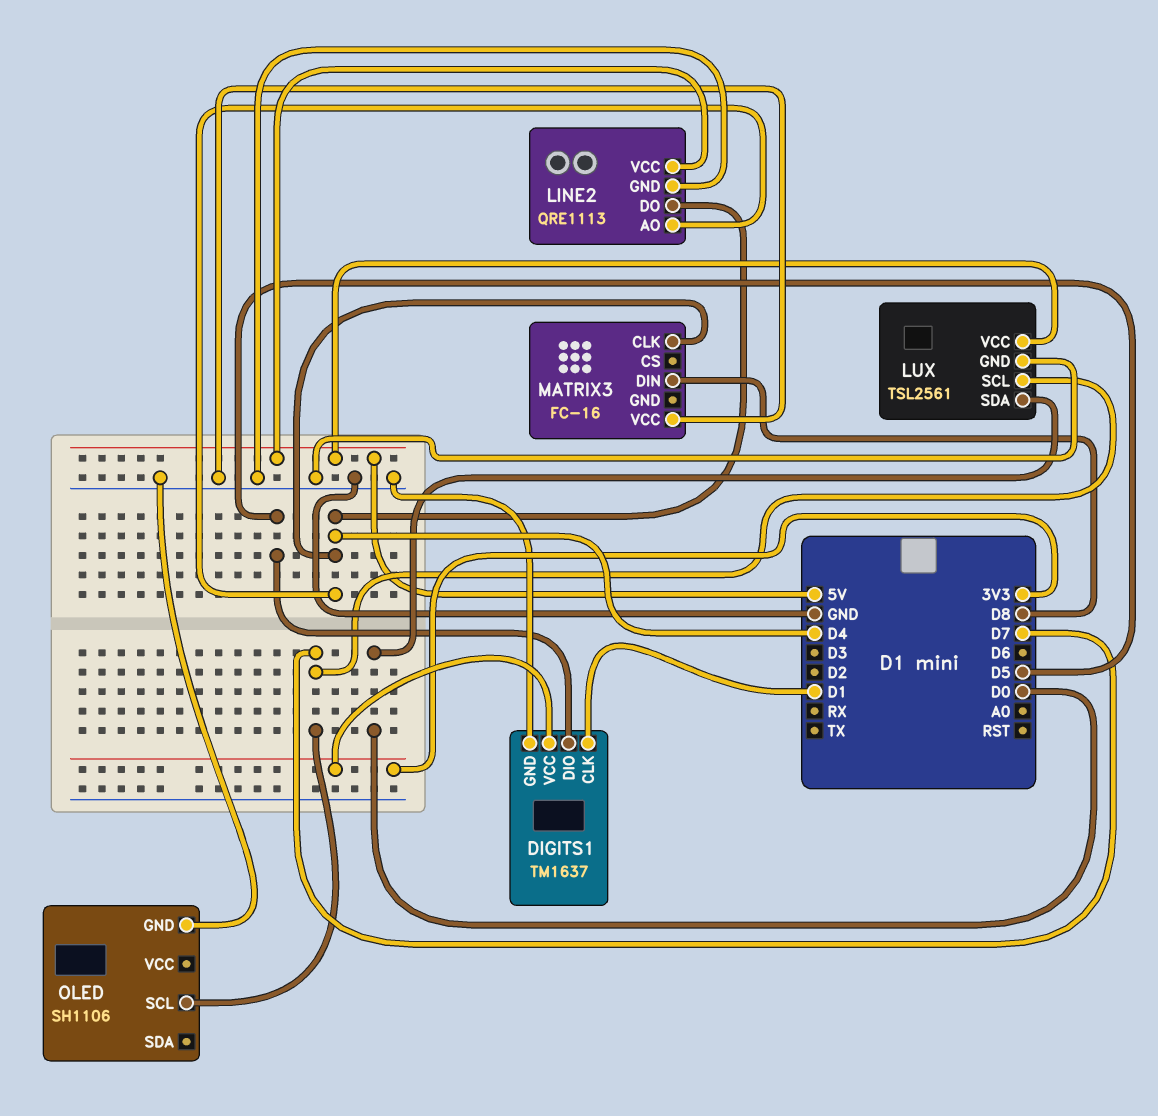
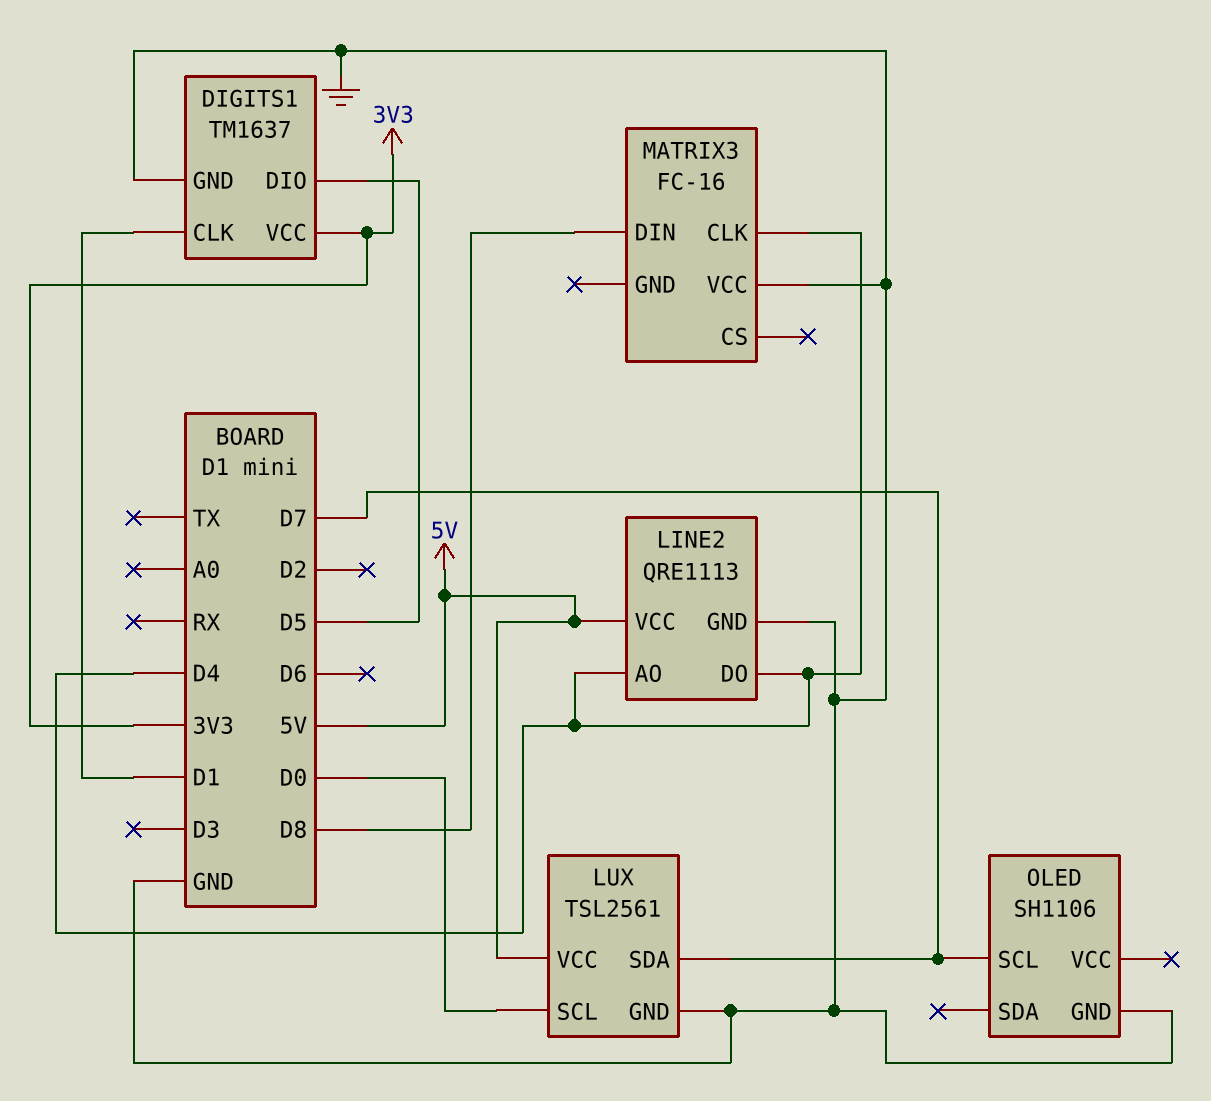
LUX pin SCL: D7 -> D0
LUX pin SDA: D0 -> D7

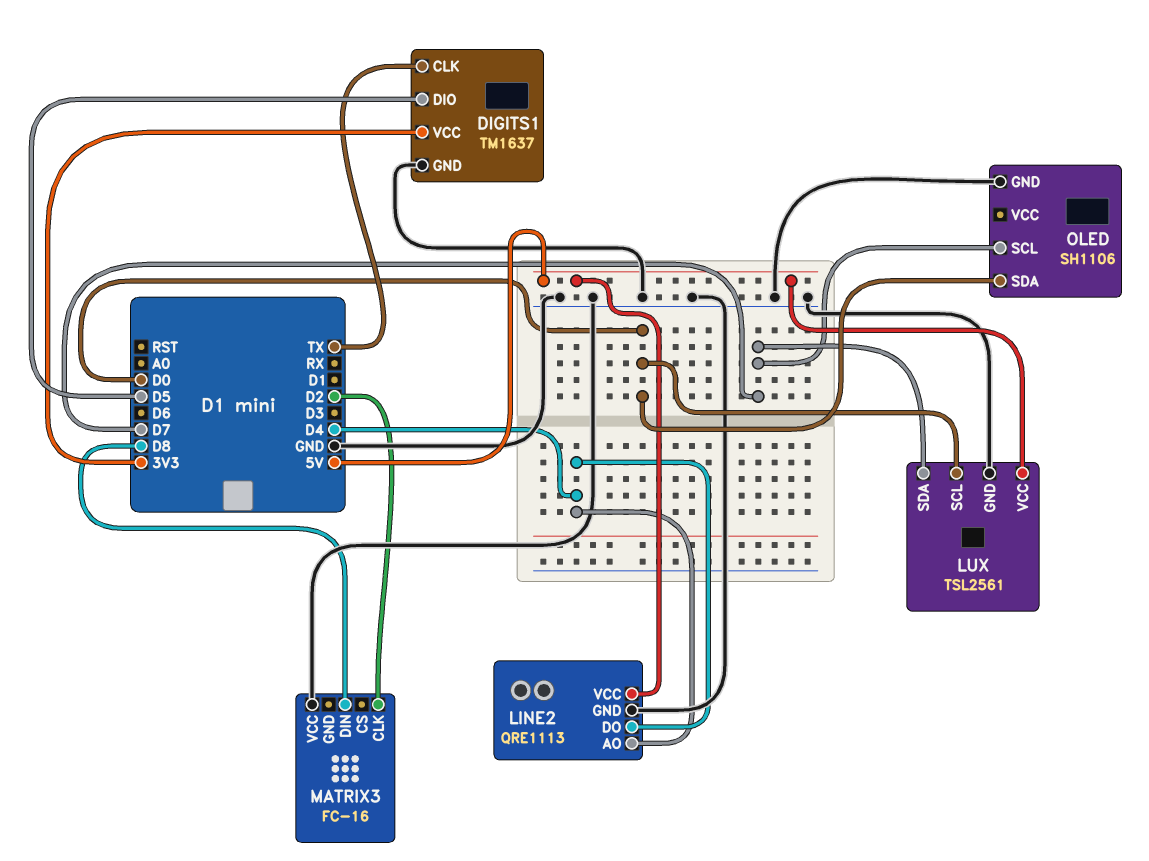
DIGITS1 pin CLK: D1 -> TX
MATRIX3 pin CLK: D4 -> D2
OLED pin SDA: none -> D0

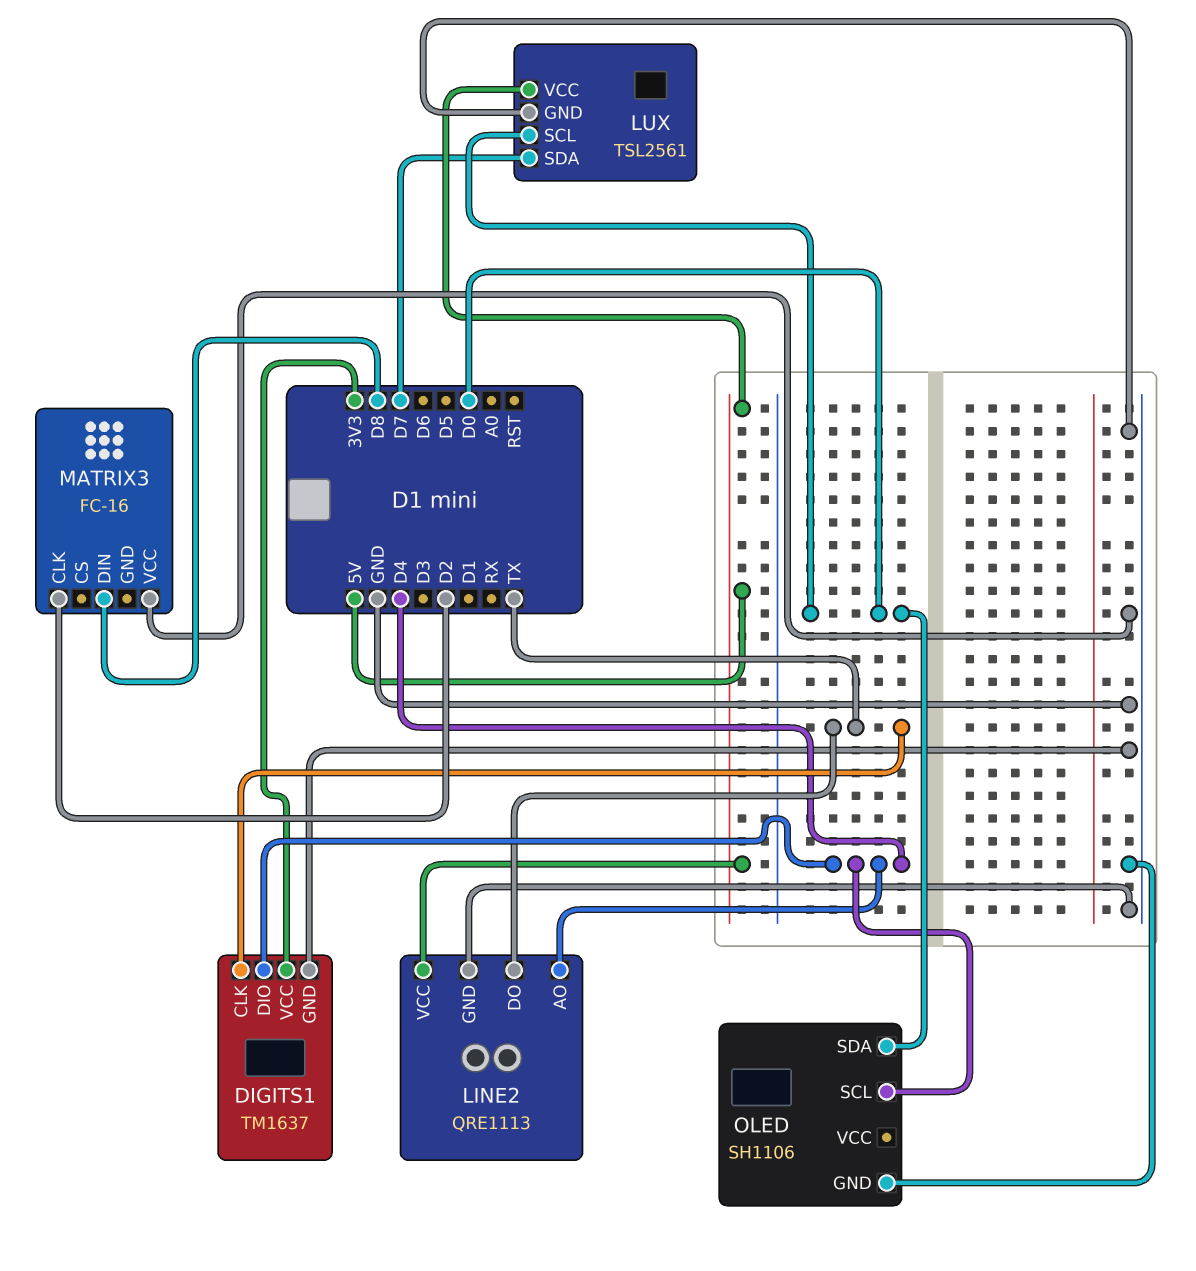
DIGITS1 pin DIO: D5 -> D4
LINE2 pin DO: D4 -> TX
OLED pin SCL: D7 -> D4

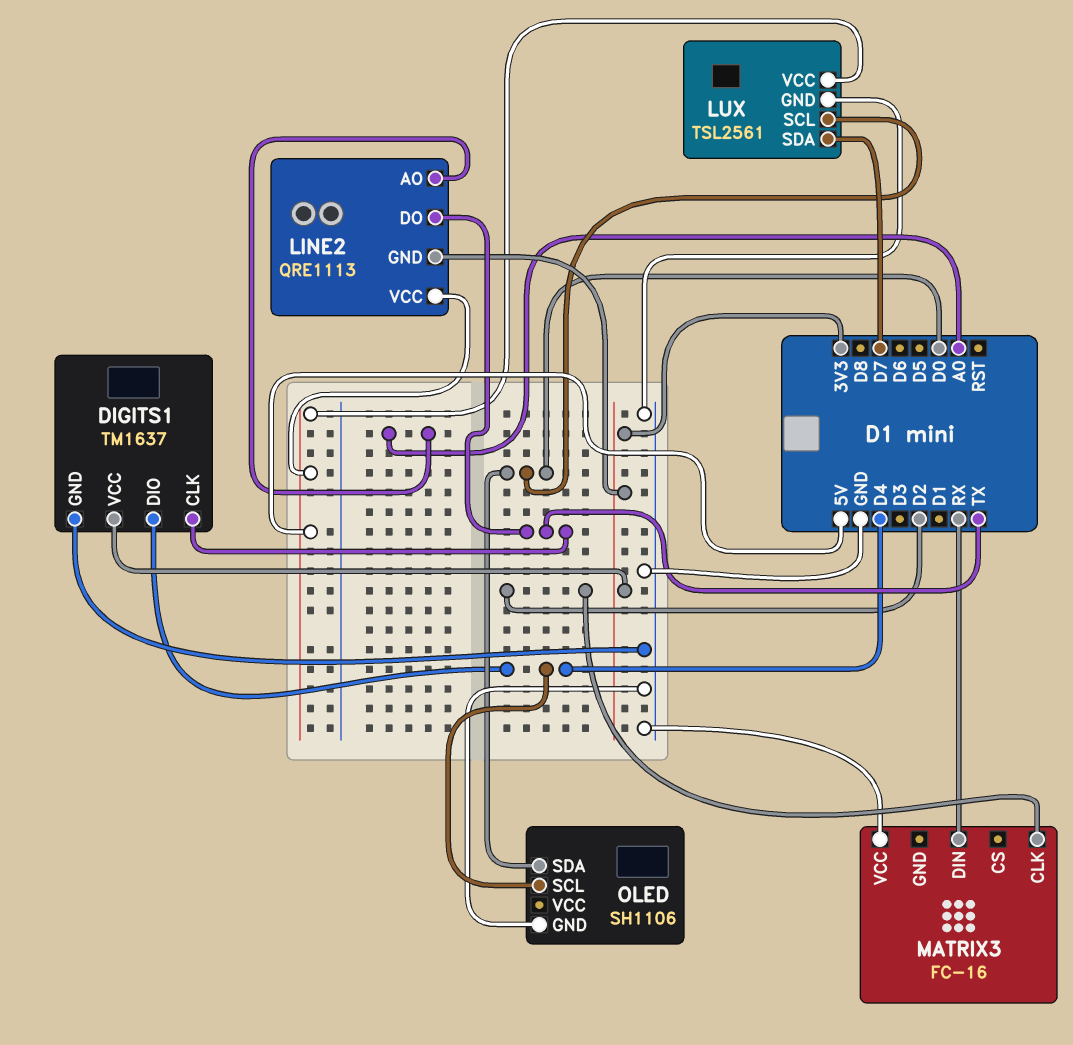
LINE2 pin AO: D4 -> A0
LINE2 pin GND: GND -> 3V3
MATRIX3 pin DIN: D8 -> RX

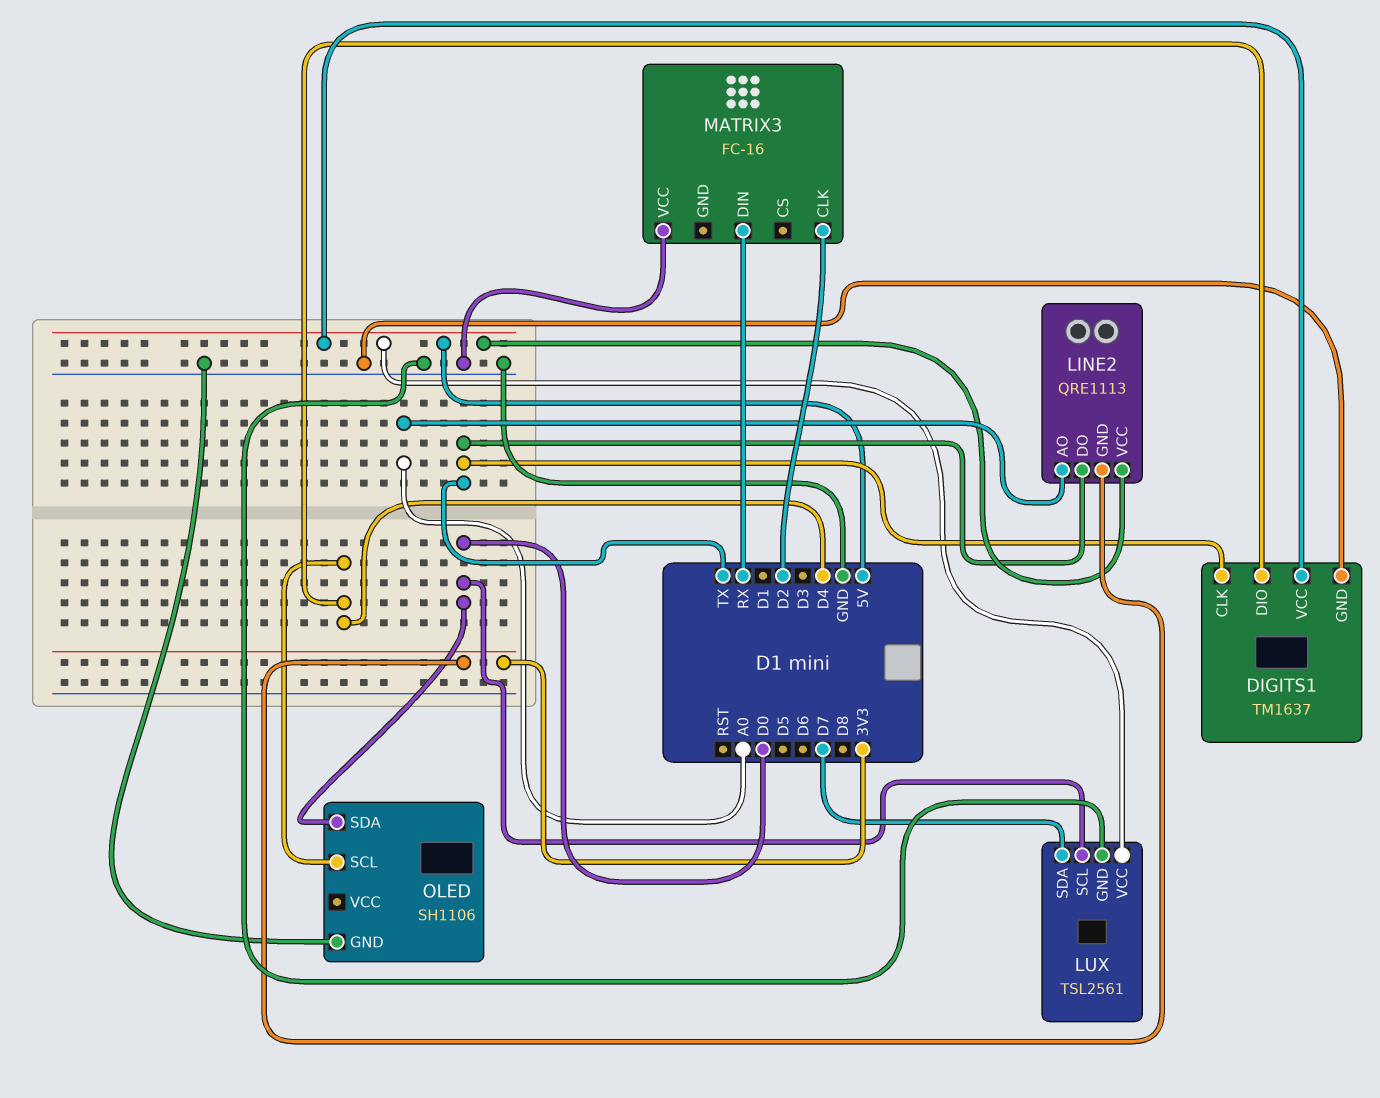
DIGITS1 pin VCC: 3V3 -> 5V

